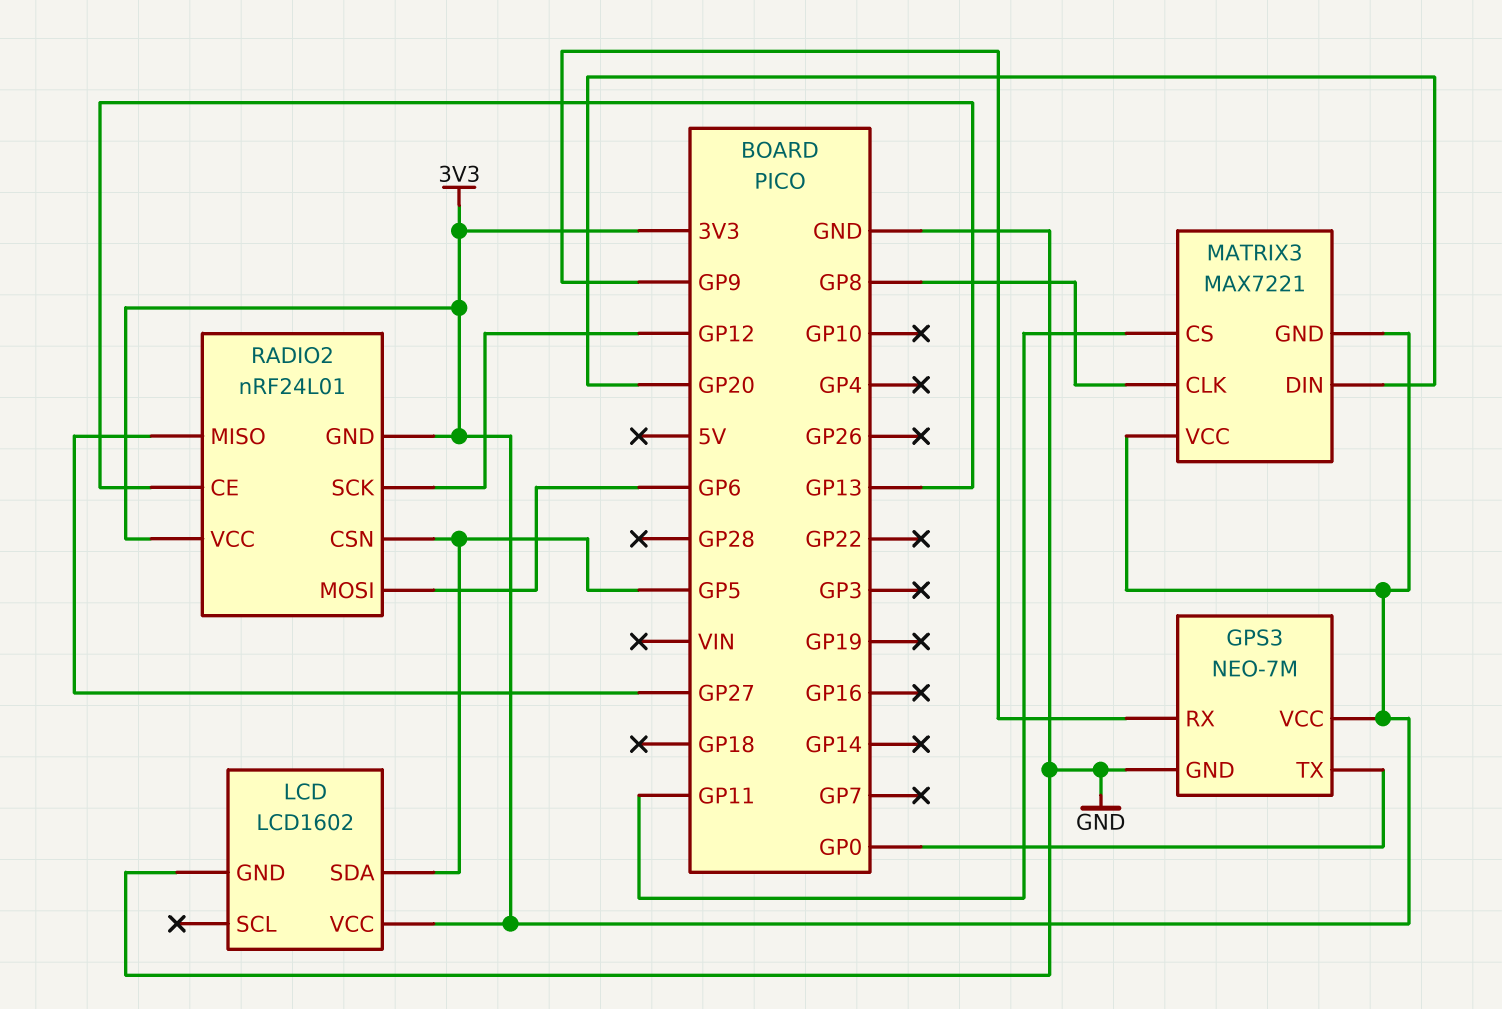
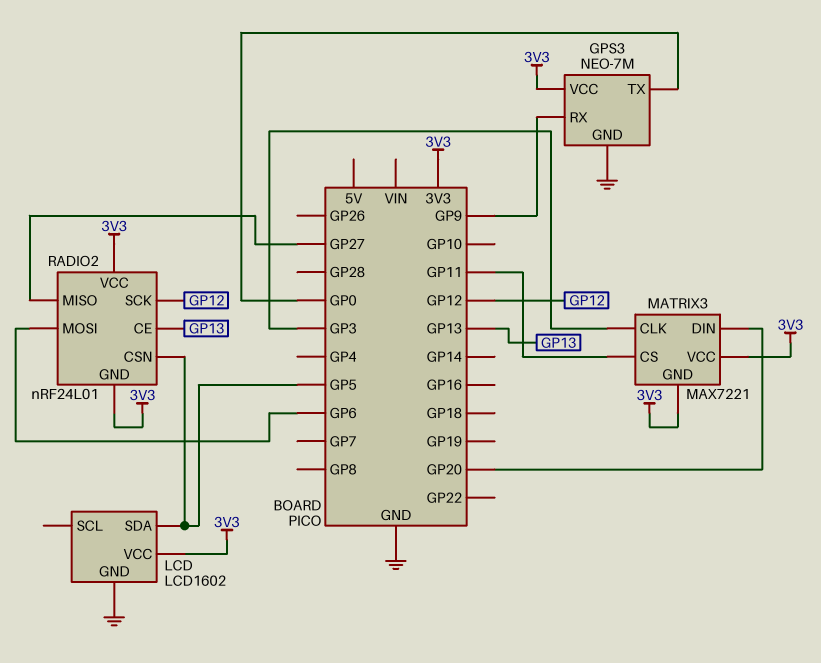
MATRIX3 pin CLK: GP8 -> GP3

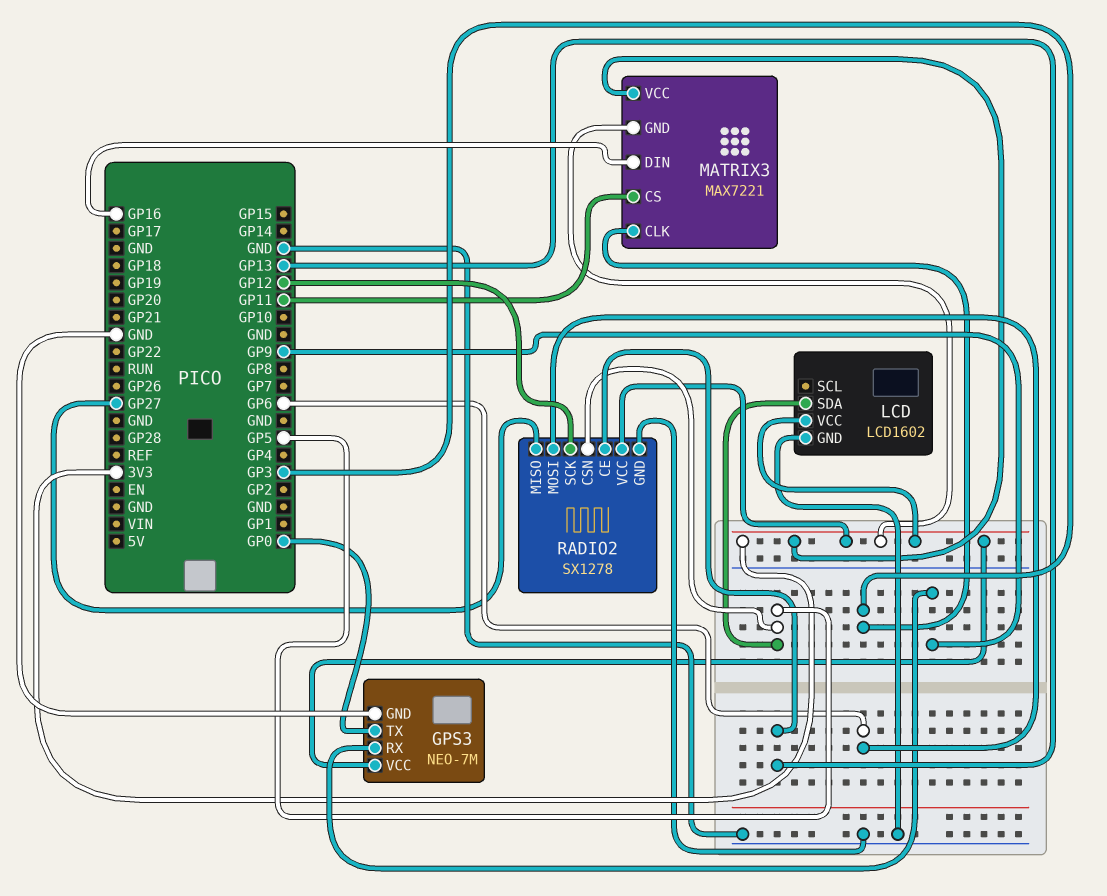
MATRIX3 pin DIN: GP20 -> GP16
RADIO2: nRF24L01 -> SX1278
RADIO2 pin GND: 3V3 -> GND

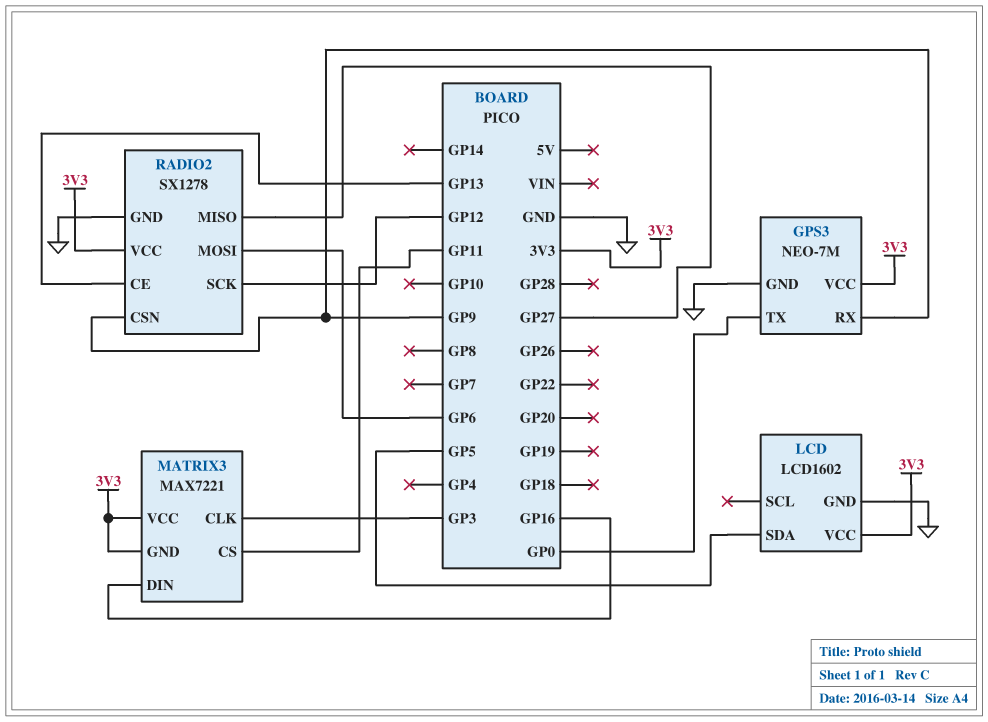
RADIO2 pin CSN: GP5 -> GP9

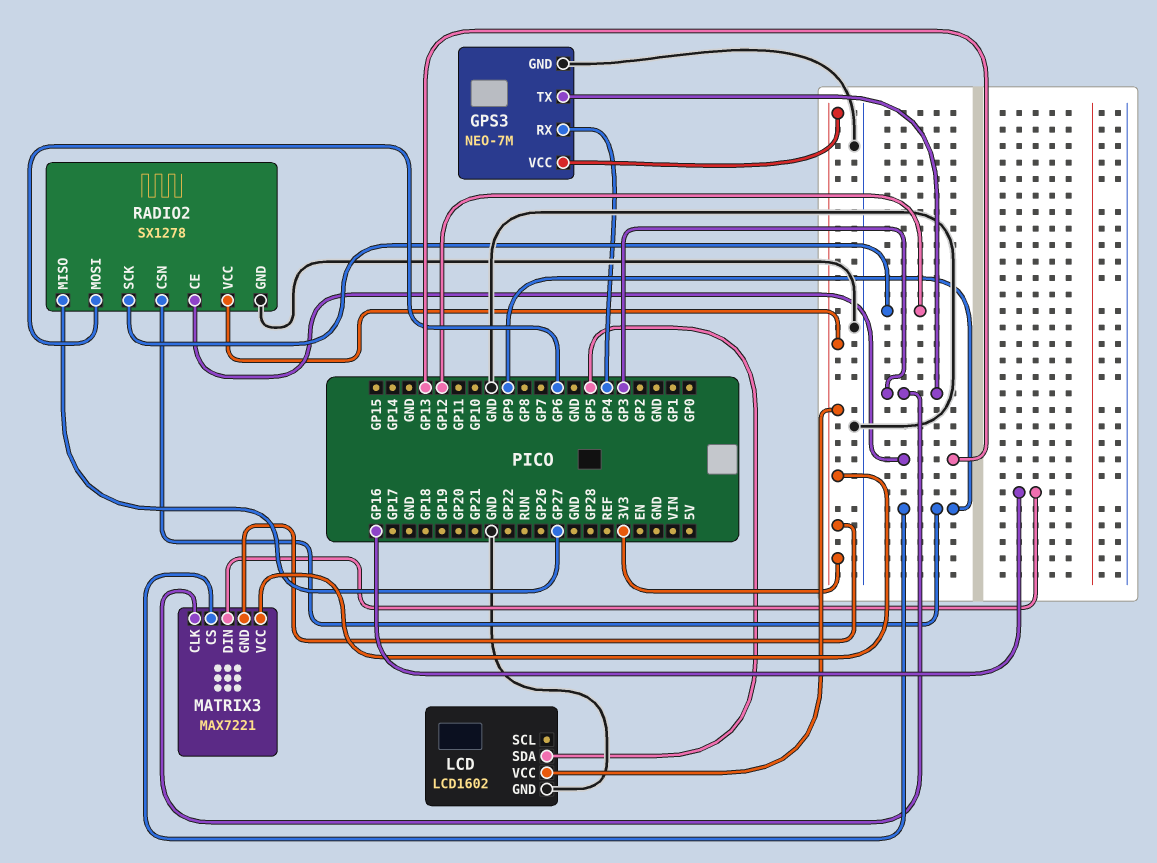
GPS3 pin RX: GP9 -> GP4
GPS3 pin TX: GP0 -> GP3
MATRIX3 pin CS: GP11 -> GP9

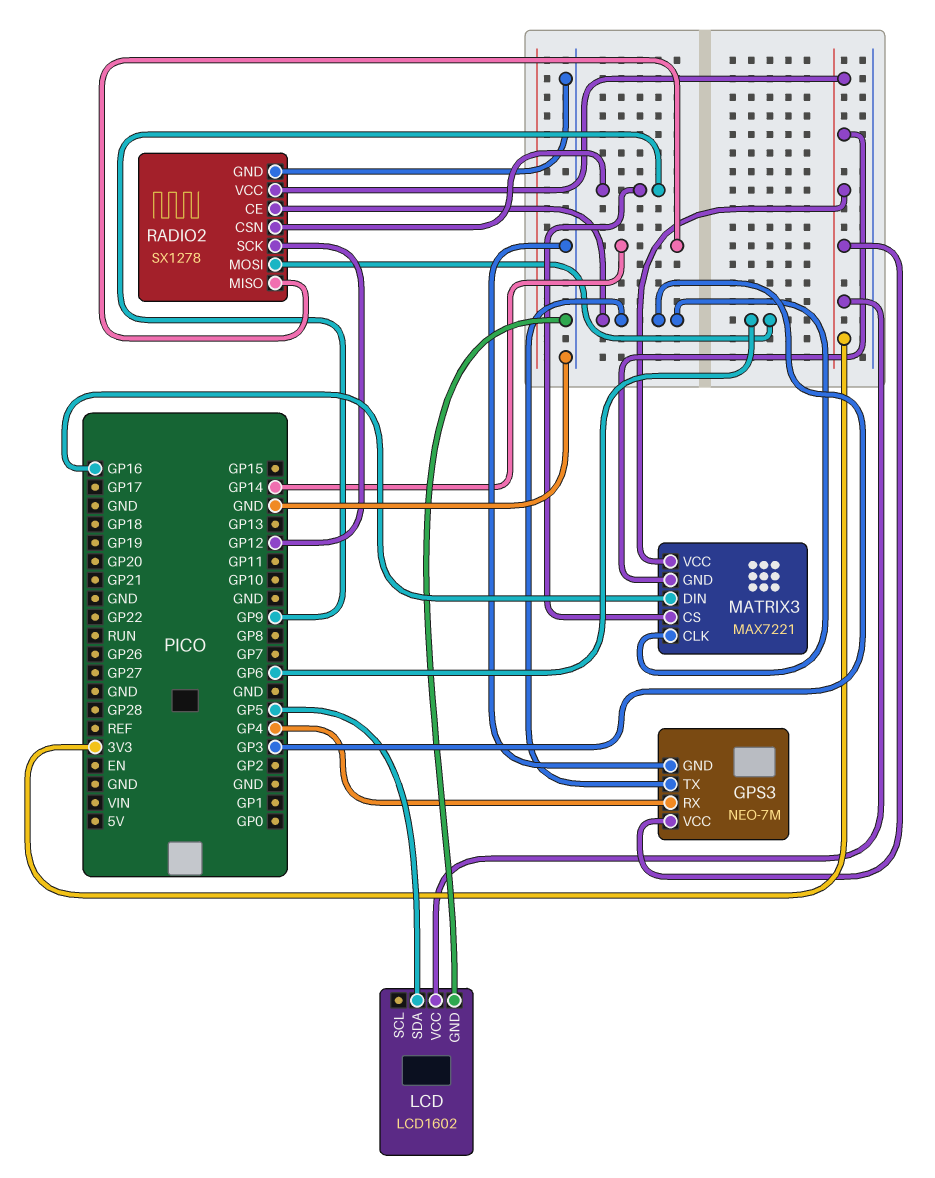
RADIO2 pin CE: GP13 -> GP3
RADIO2 pin MISO: GP27 -> GP14

